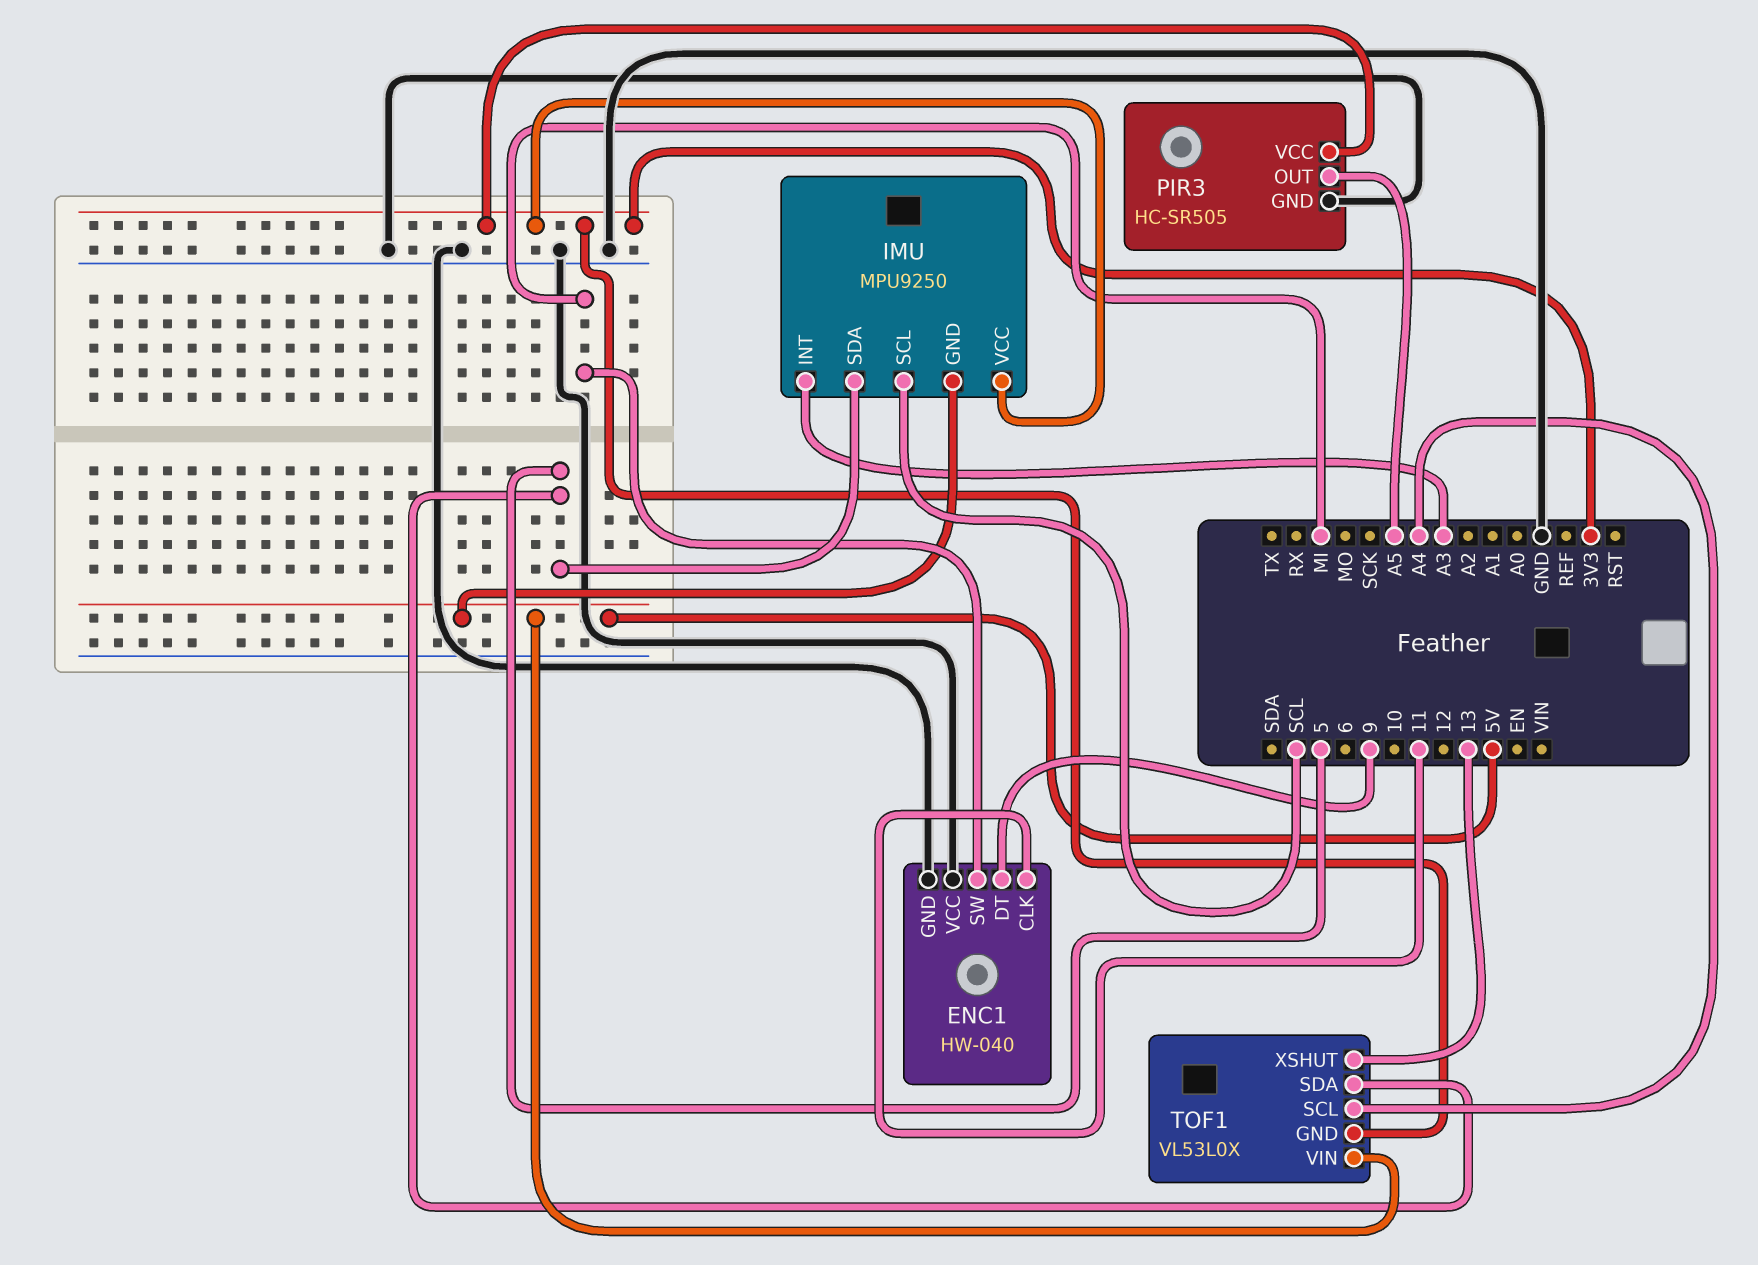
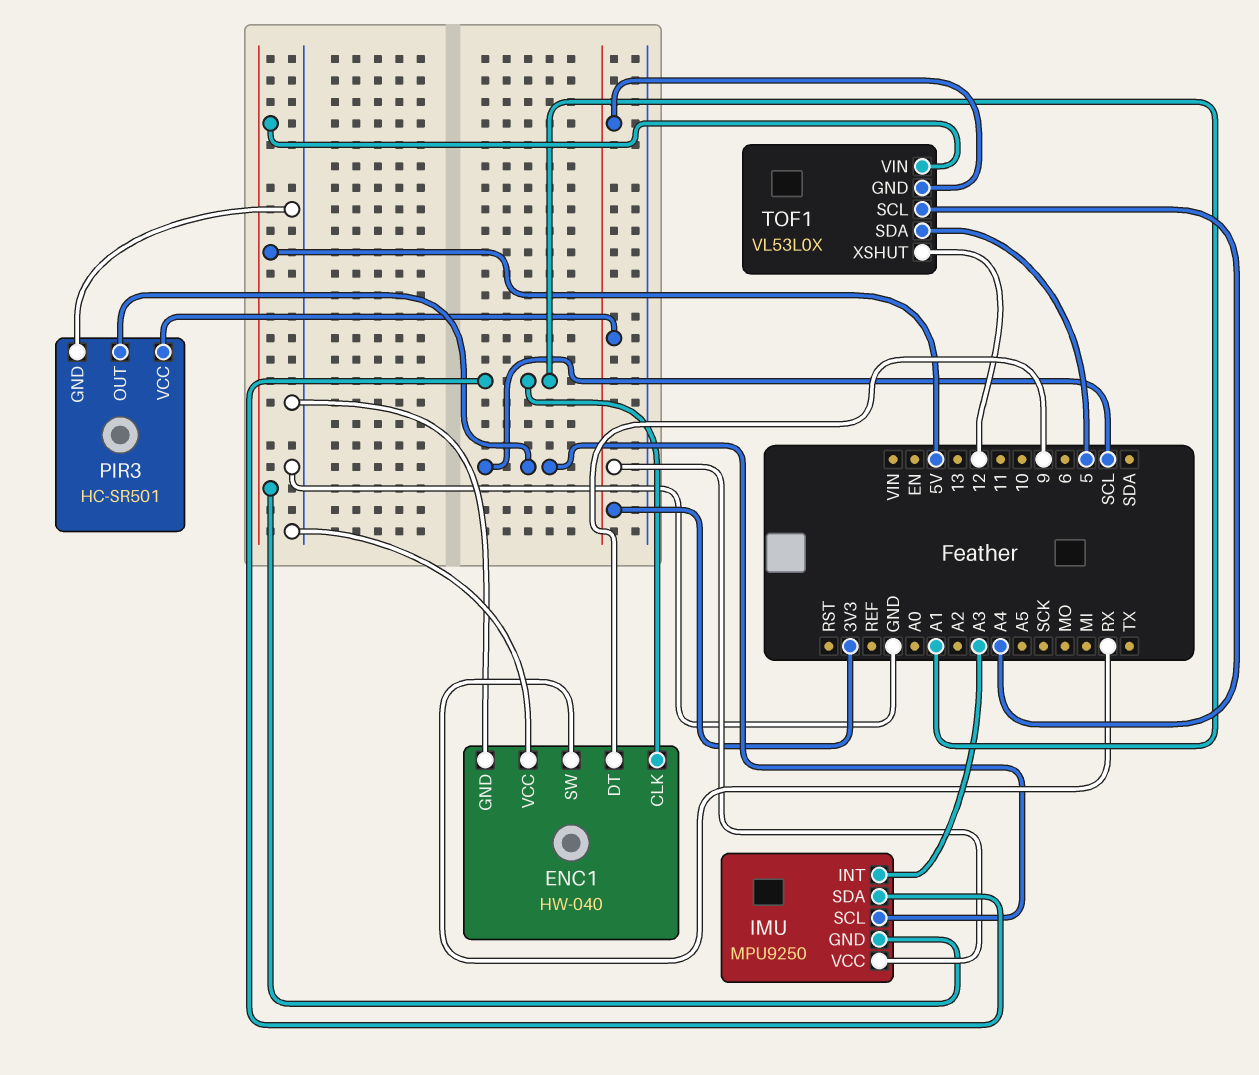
ENC1 pin CLK: 11 -> A1
ENC1 pin SW: MI -> RX
IMU pin SDA: 5 -> A1
PIR3: HC-SR505 -> HC-SR501
PIR3 pin OUT: A5 -> SCL
TOF1 pin XSHUT: 13 -> 12

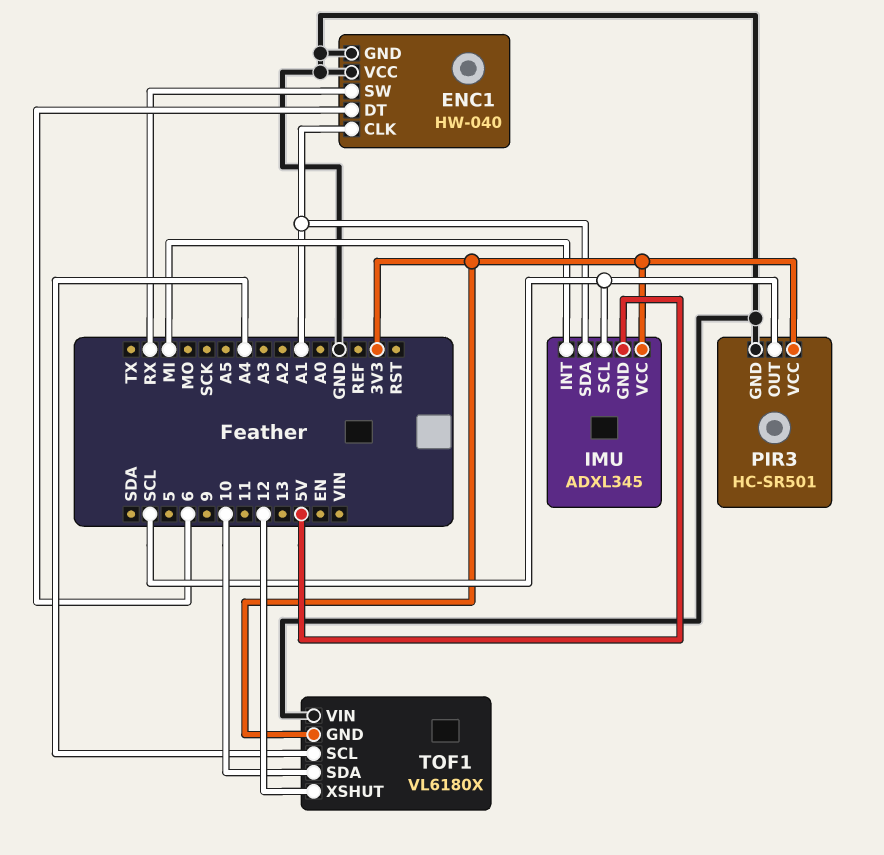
ENC1 pin DT: 9 -> 6
IMU: MPU9250 -> ADXL345
IMU pin INT: A3 -> MI
TOF1: VL53L0X -> VL6180X
TOF1 pin SDA: 5 -> 10
TOF1 pin VIN: 5V -> GND

